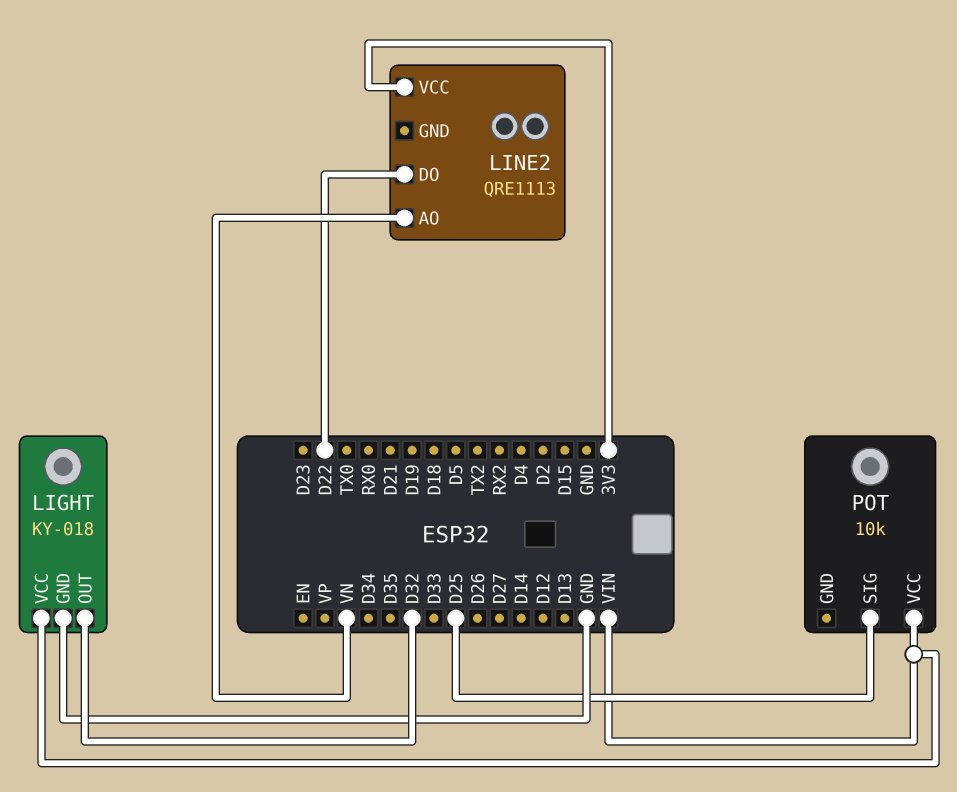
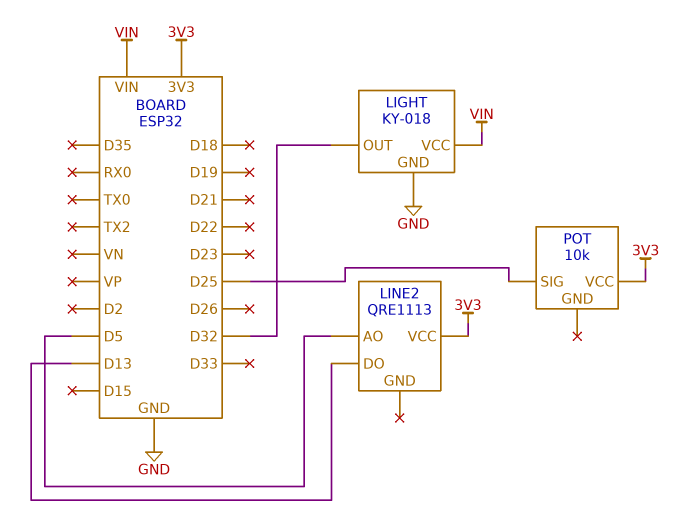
LINE2 pin AO: VN -> D5
LINE2 pin DO: D22 -> D13
POT pin VCC: VIN -> 3V3

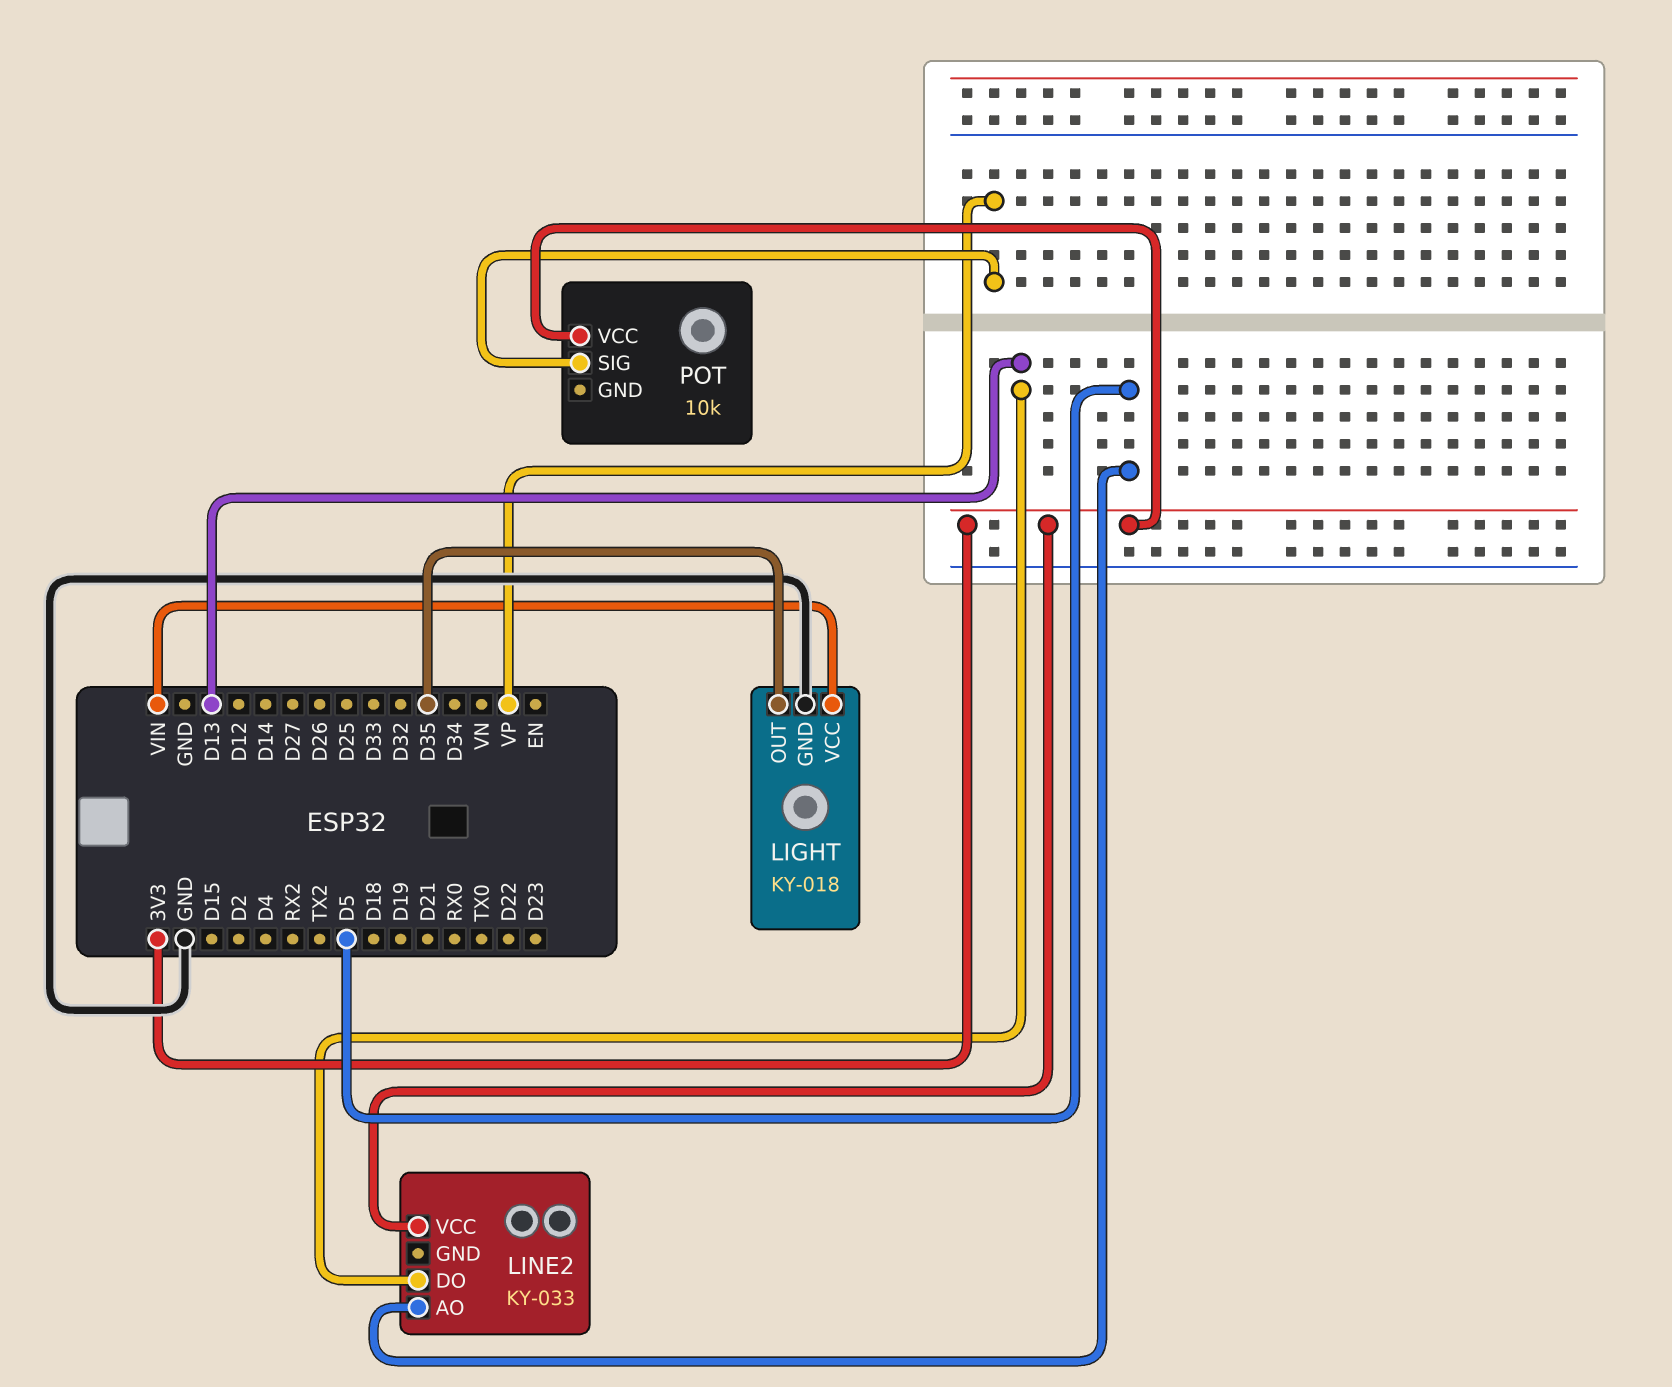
LIGHT pin OUT: D32 -> D35
LINE2: QRE1113 -> KY-033
POT pin SIG: D25 -> VP

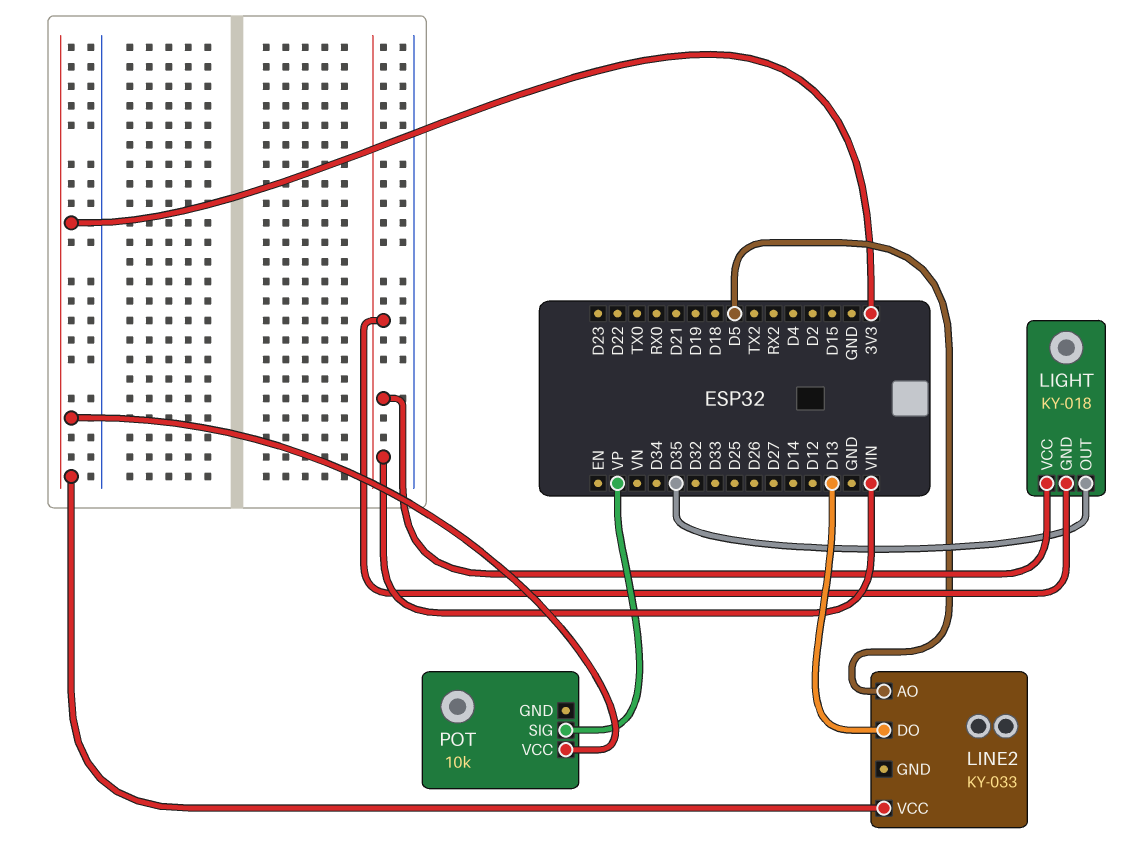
LIGHT pin GND: GND -> VIN

